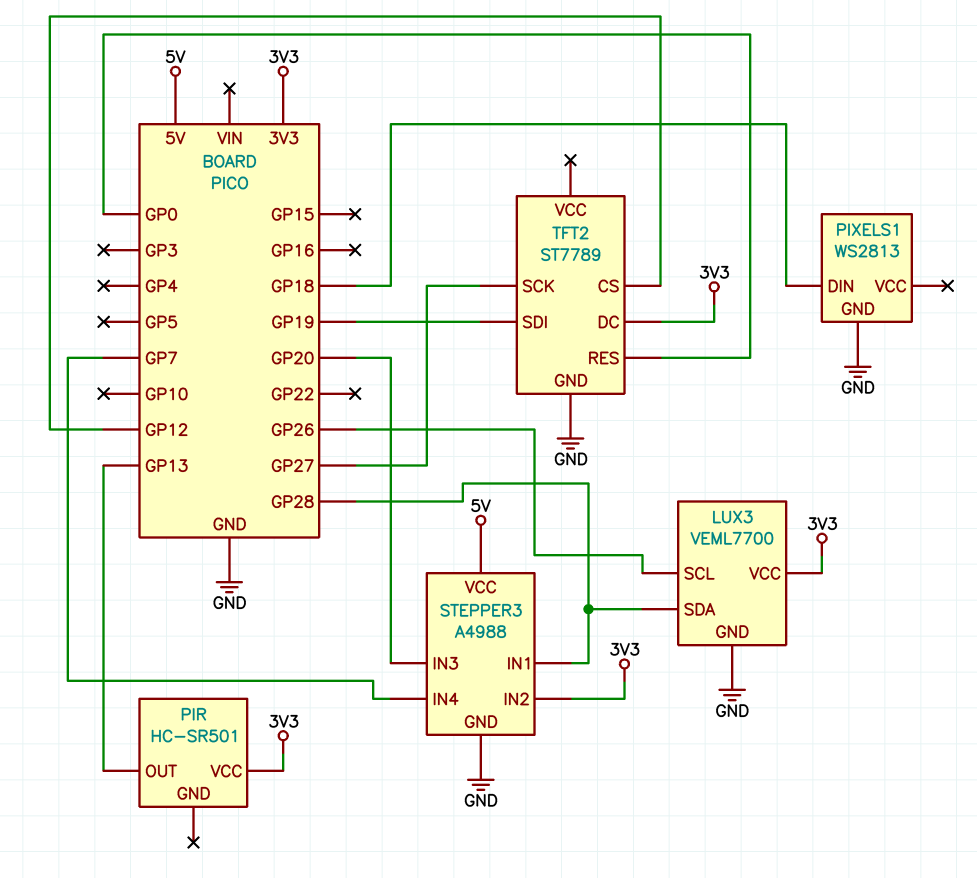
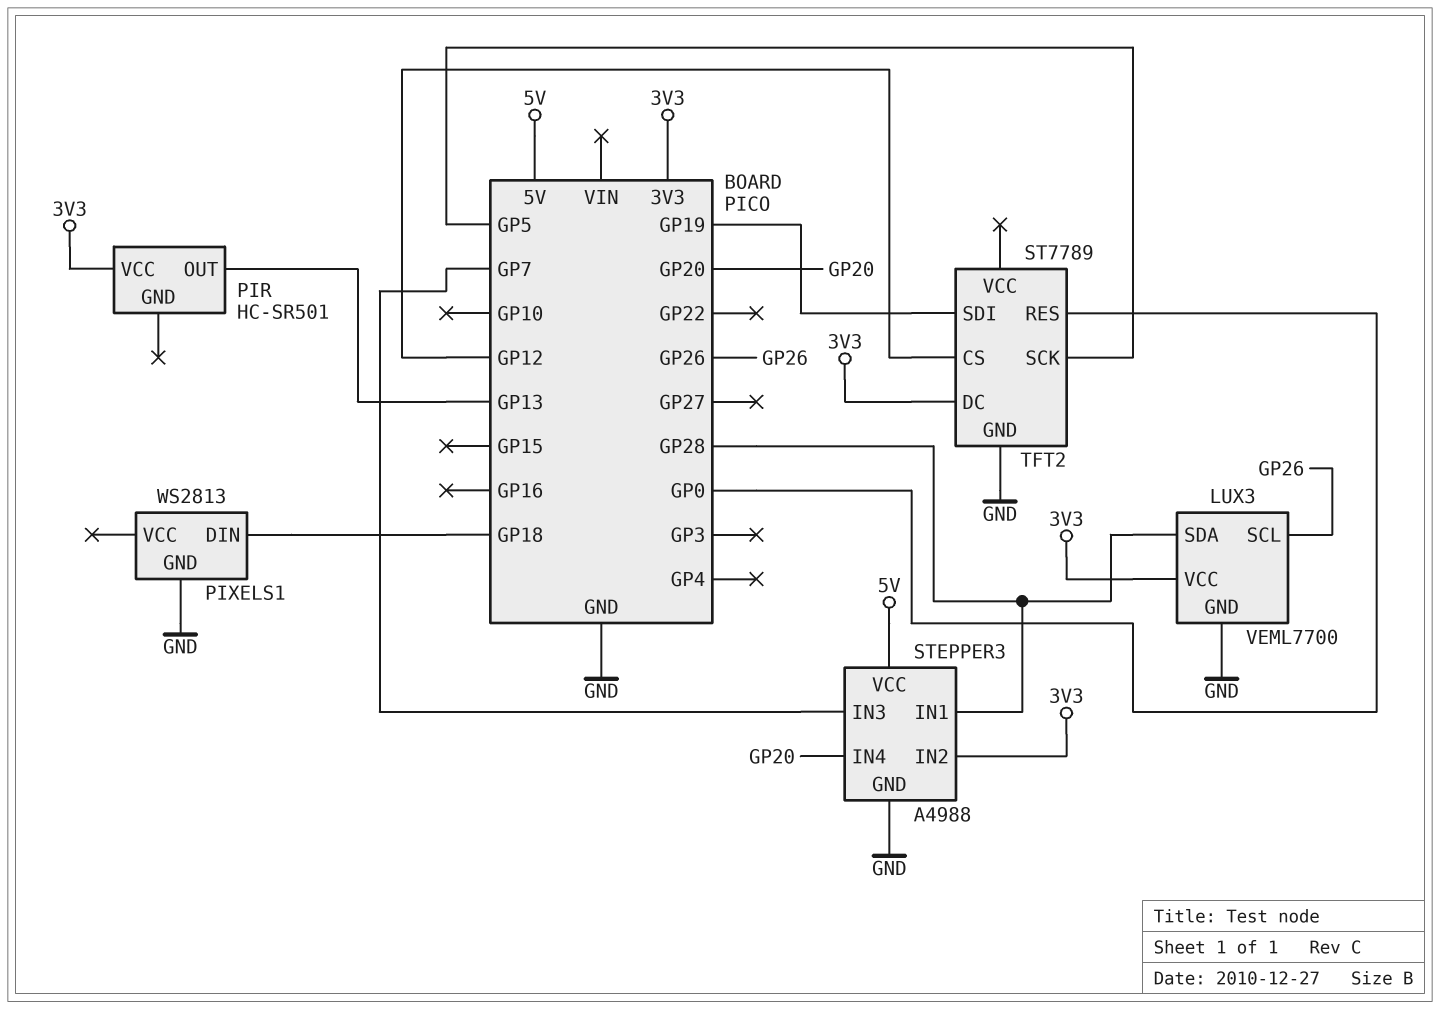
STEPPER3 pin IN3: GP20 -> GP7
STEPPER3 pin IN4: GP7 -> GP20
TFT2 pin SCK: GP27 -> GP5

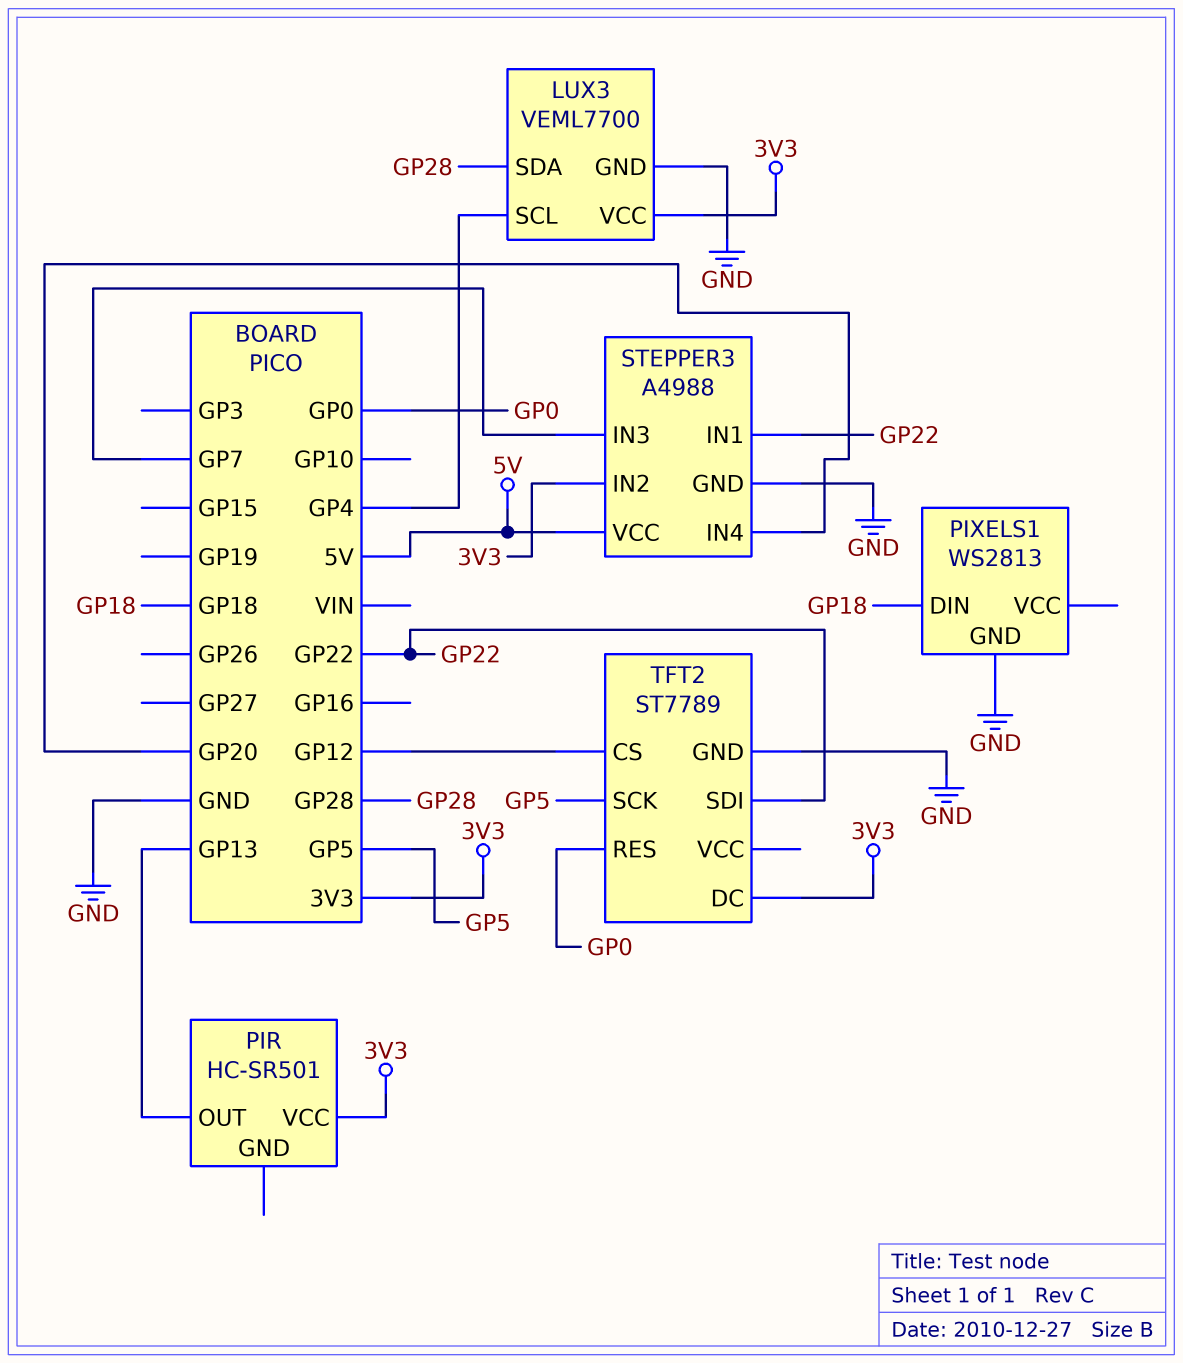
LUX3 pin SCL: GP26 -> GP4
STEPPER3 pin IN1: GP28 -> GP22
TFT2 pin SDI: GP19 -> GP22

